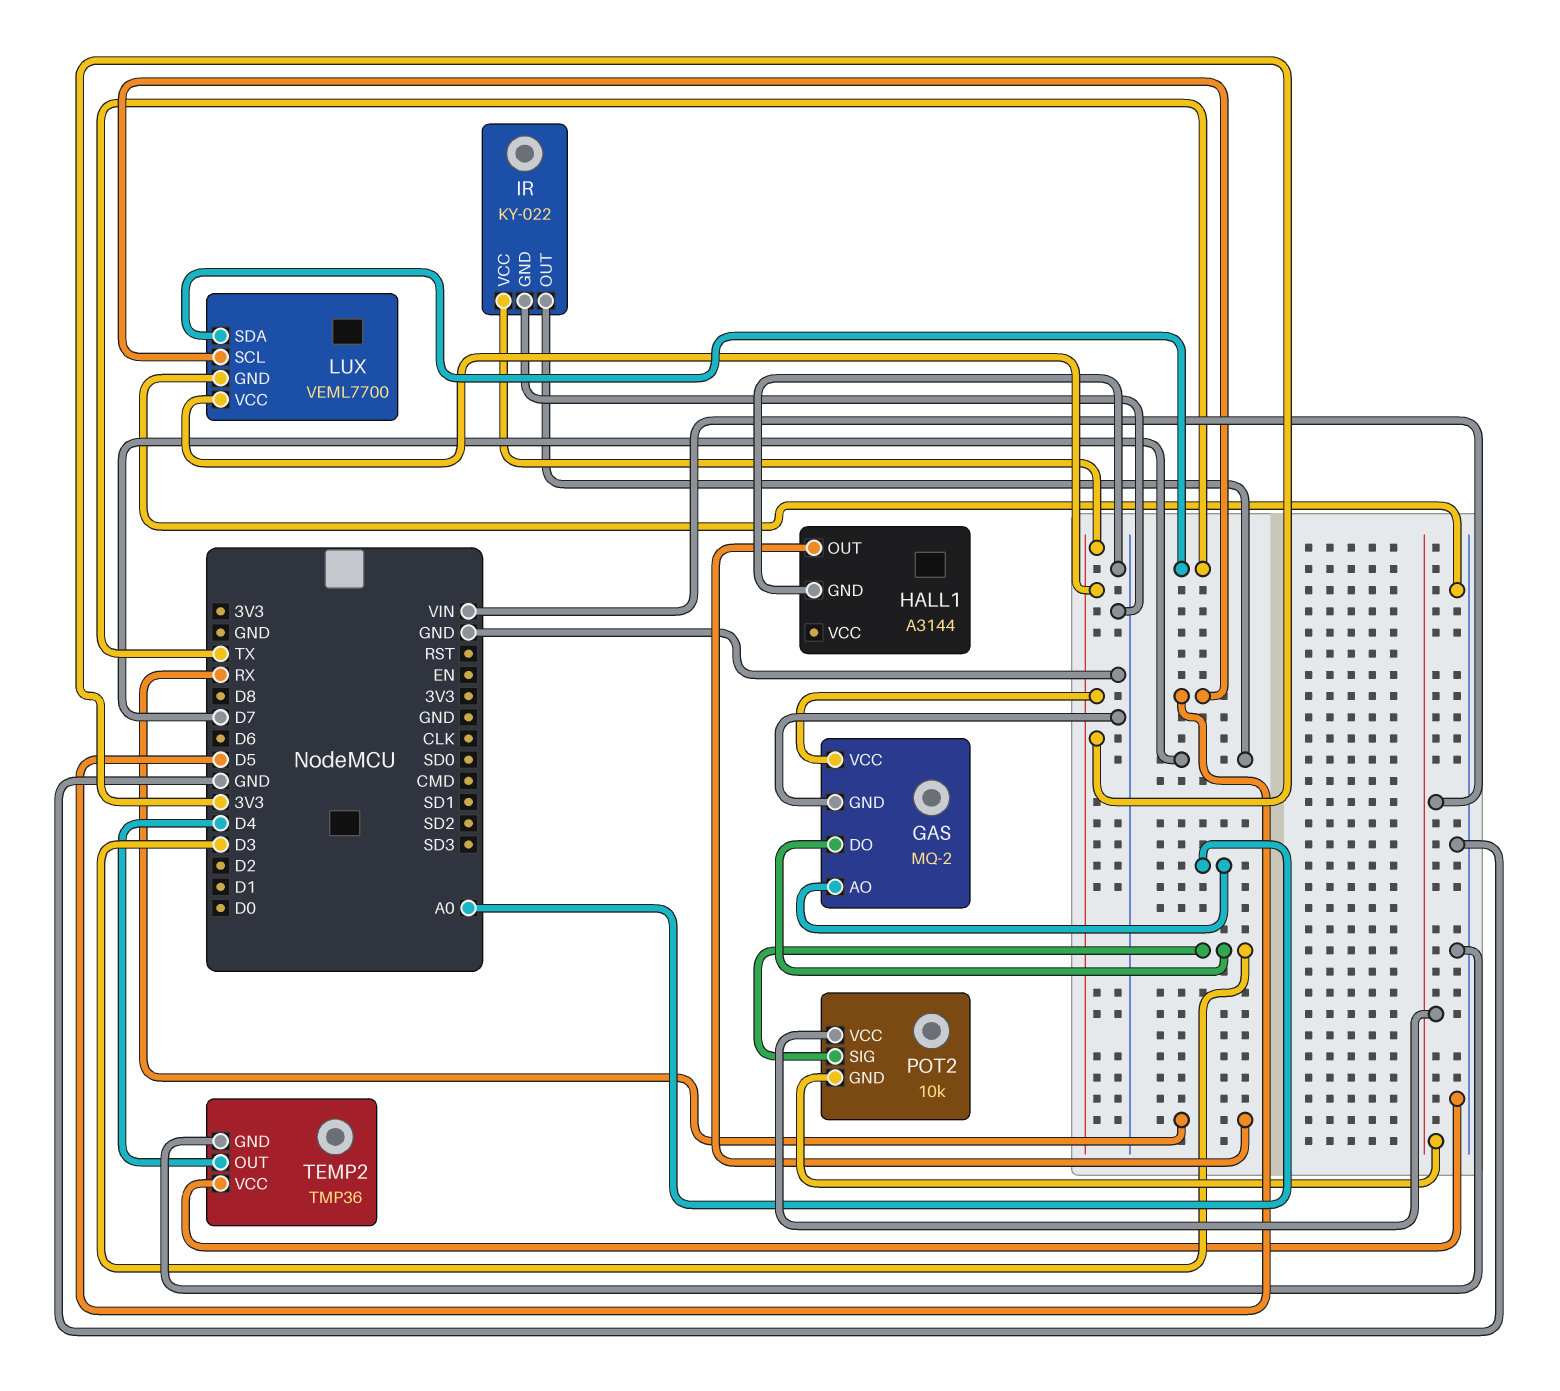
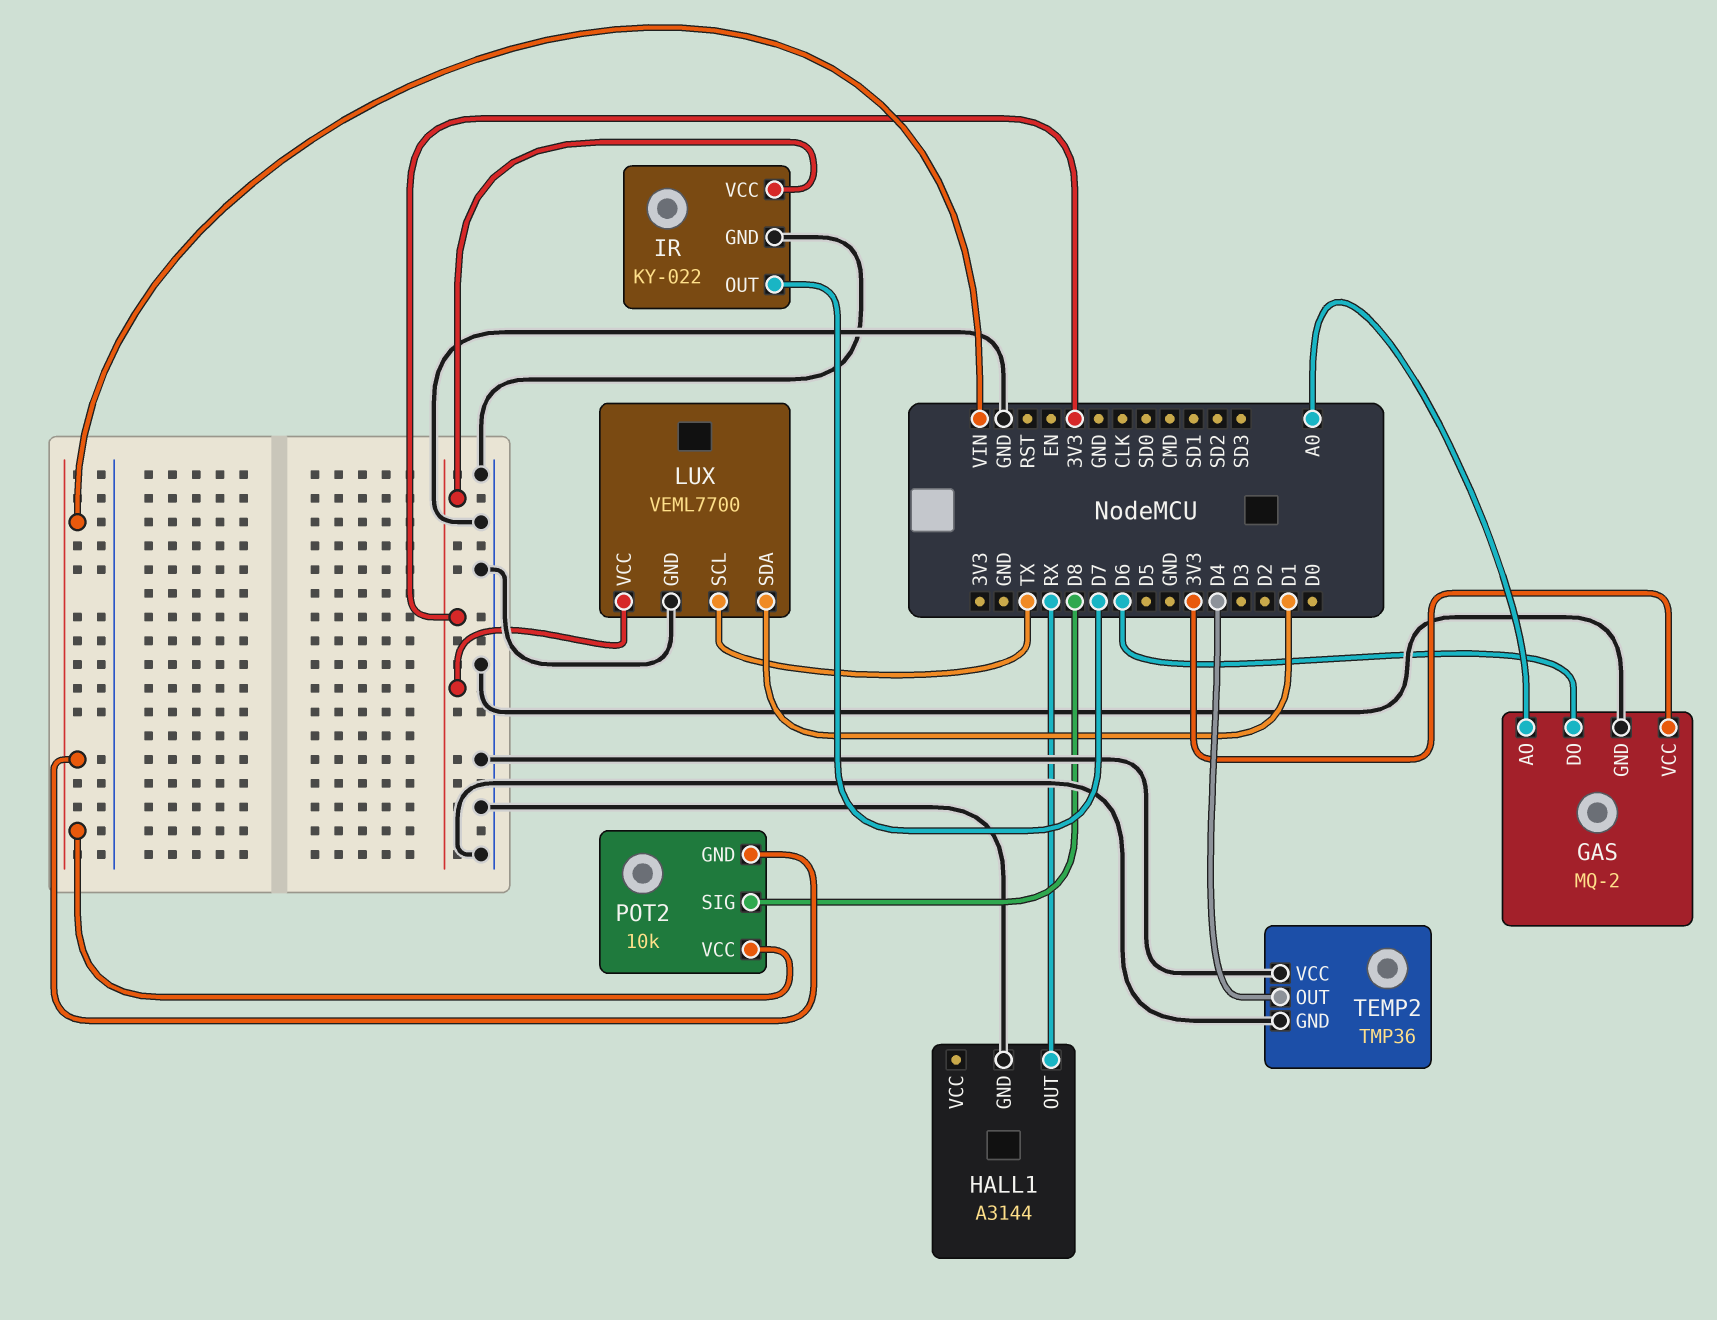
GAS pin DO: D3 -> D6
LUX pin SCL: D5 -> TX
LUX pin SDA: TX -> D1
POT2 pin SIG: D3 -> D8

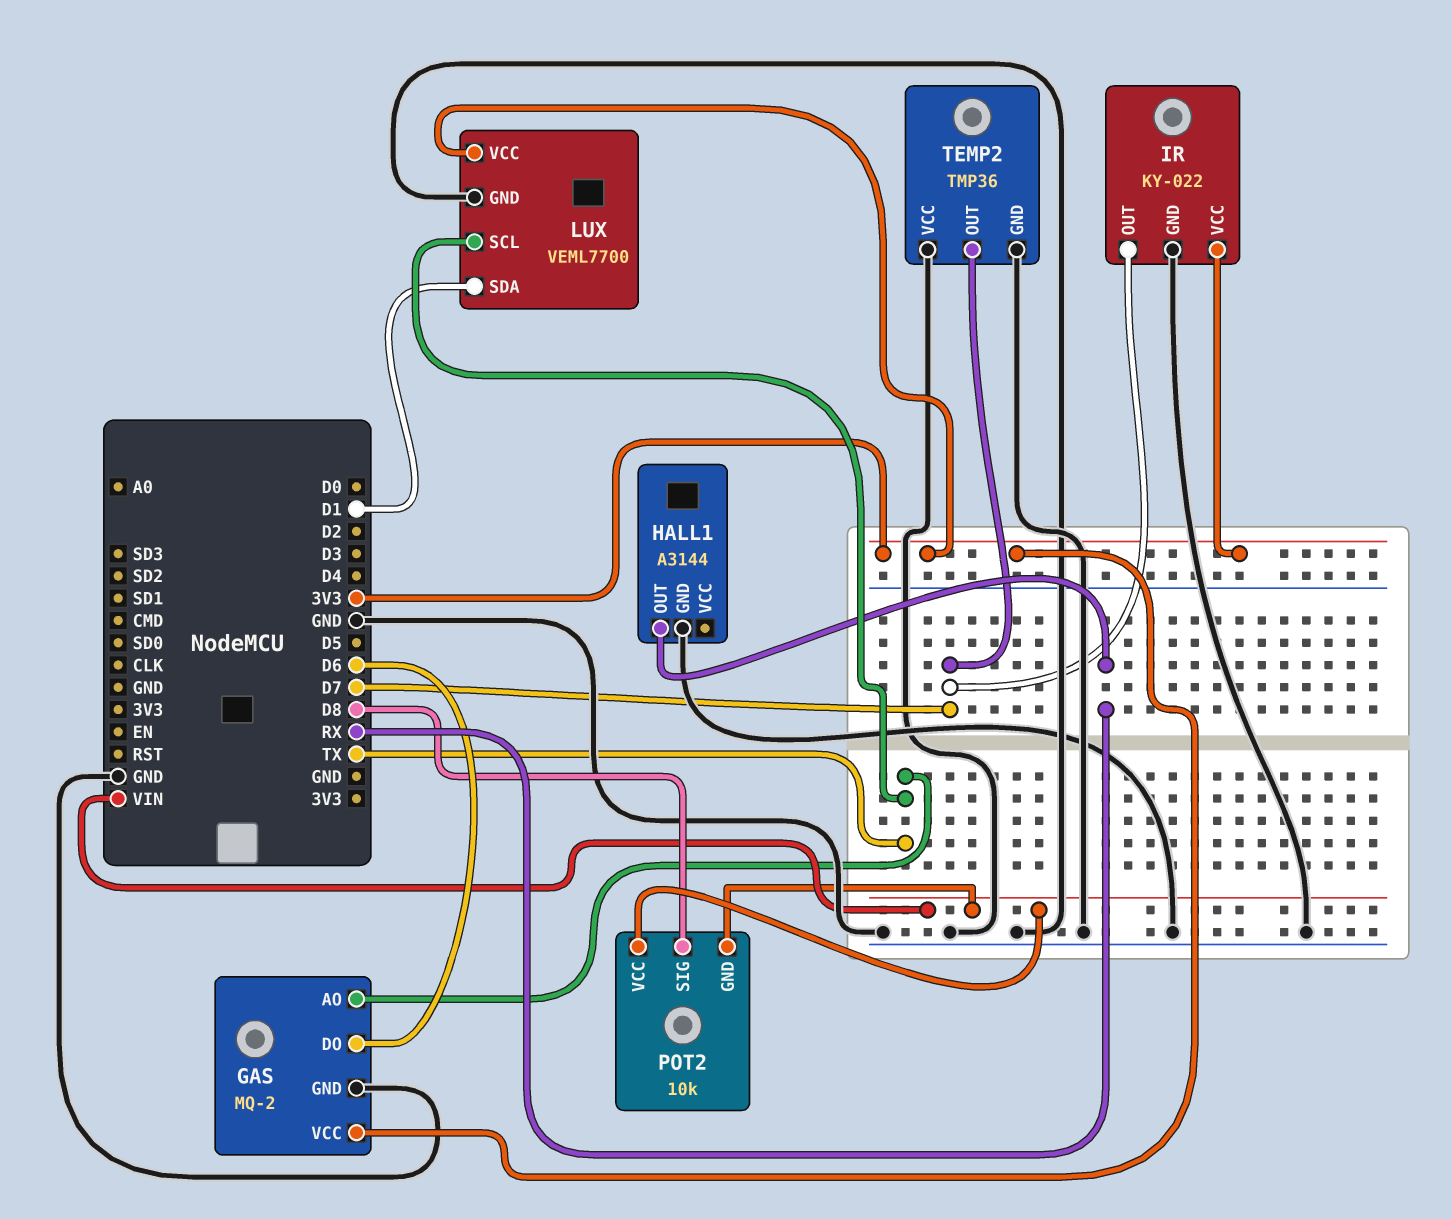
GAS pin AO: A0 -> TX
TEMP2 pin OUT: D4 -> D7

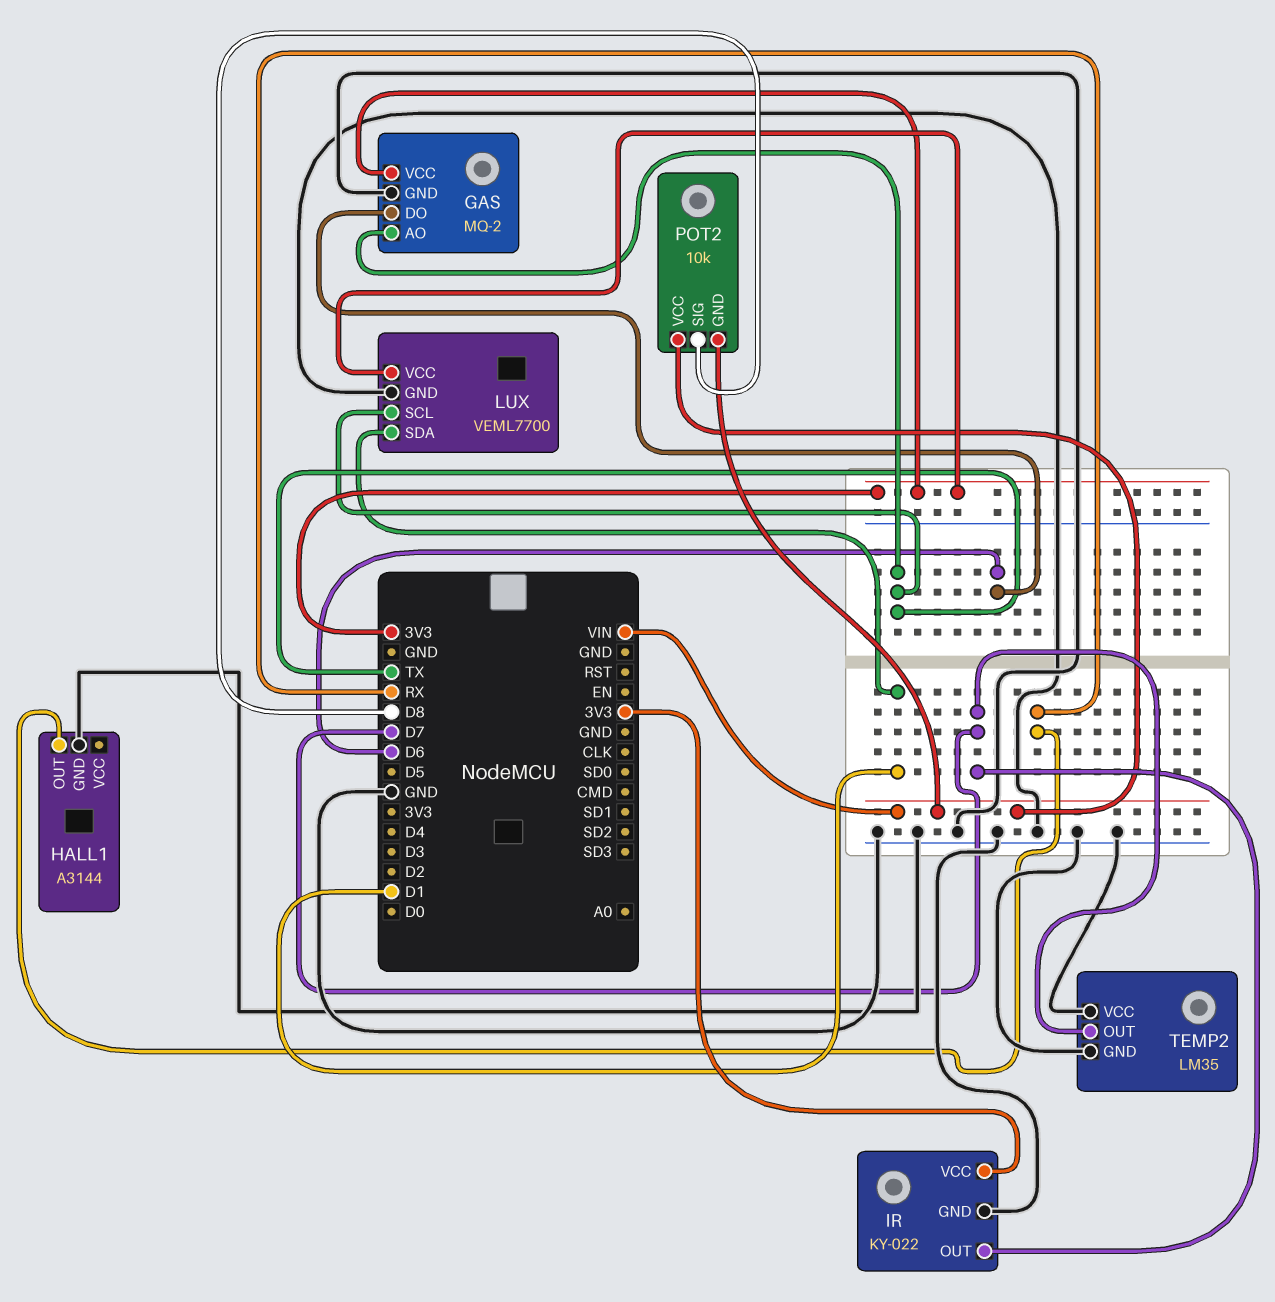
TEMP2: TMP36 -> LM35

